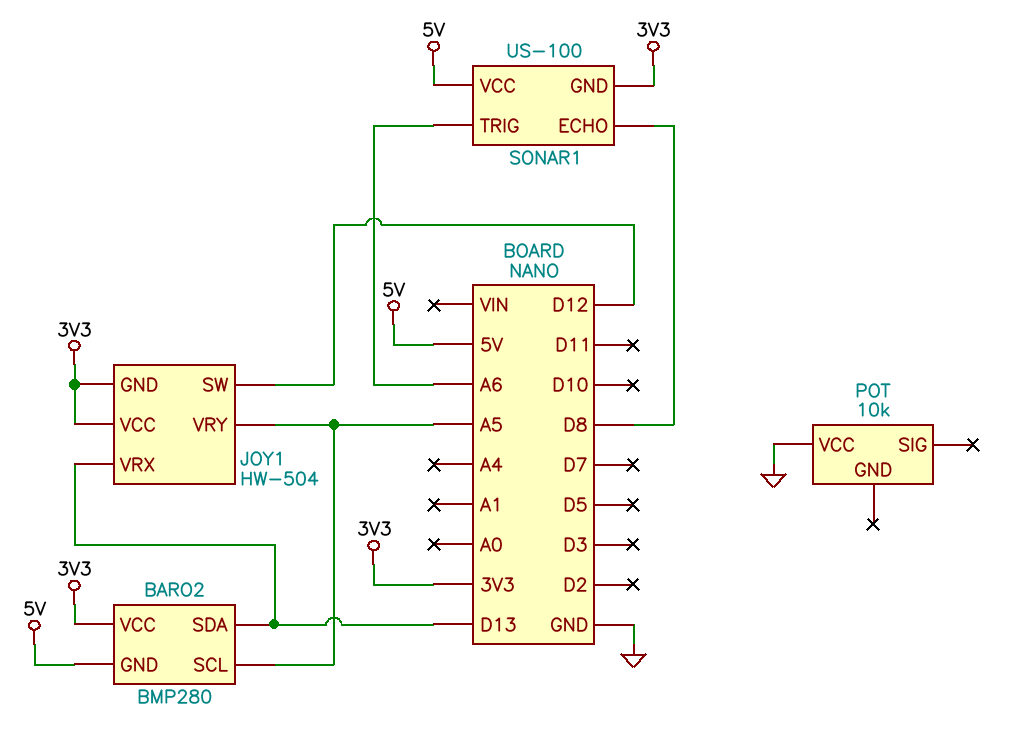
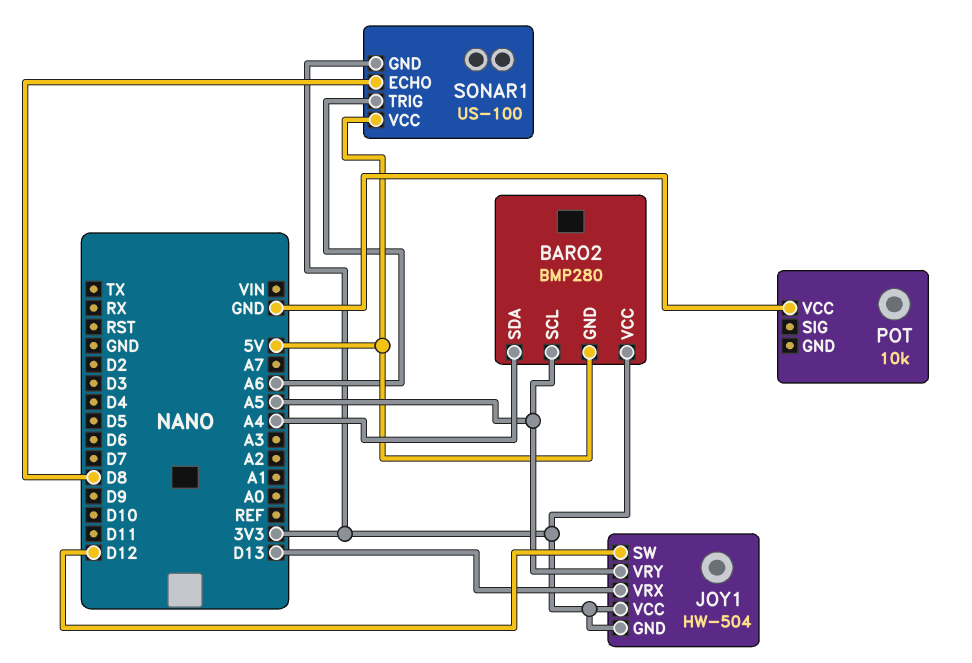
BARO2 pin SDA: D13 -> A4

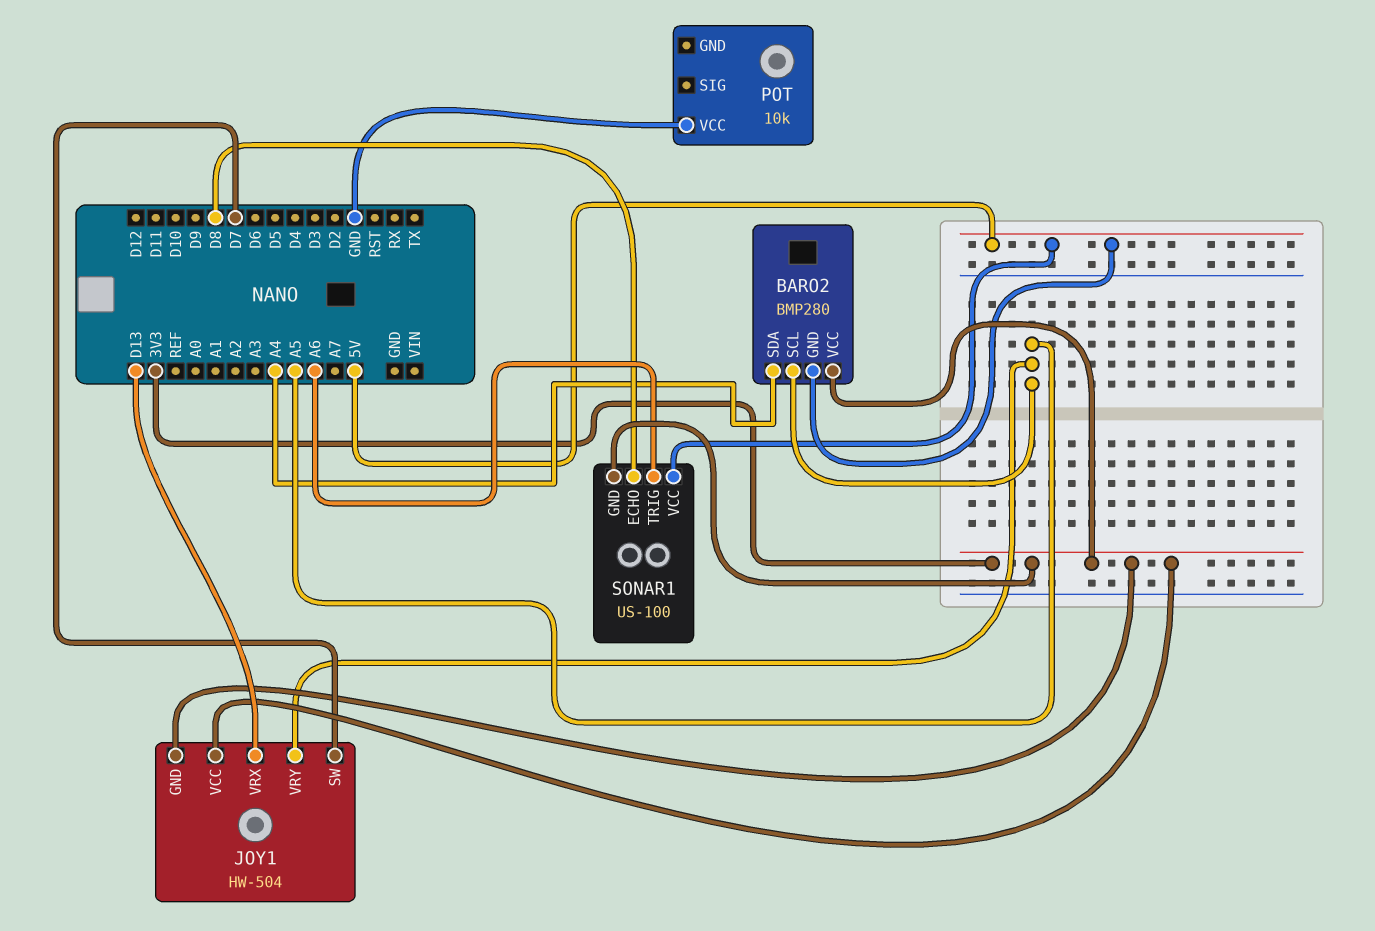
JOY1 pin SW: D12 -> D7

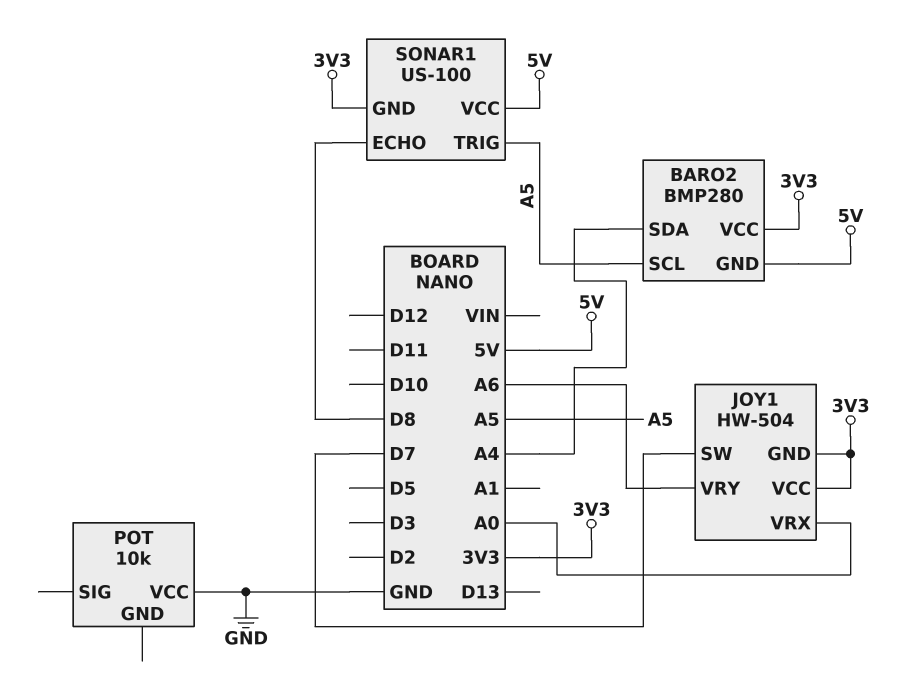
JOY1 pin VRX: D13 -> A0
JOY1 pin VRY: A5 -> A6
SONAR1 pin TRIG: A6 -> A5

